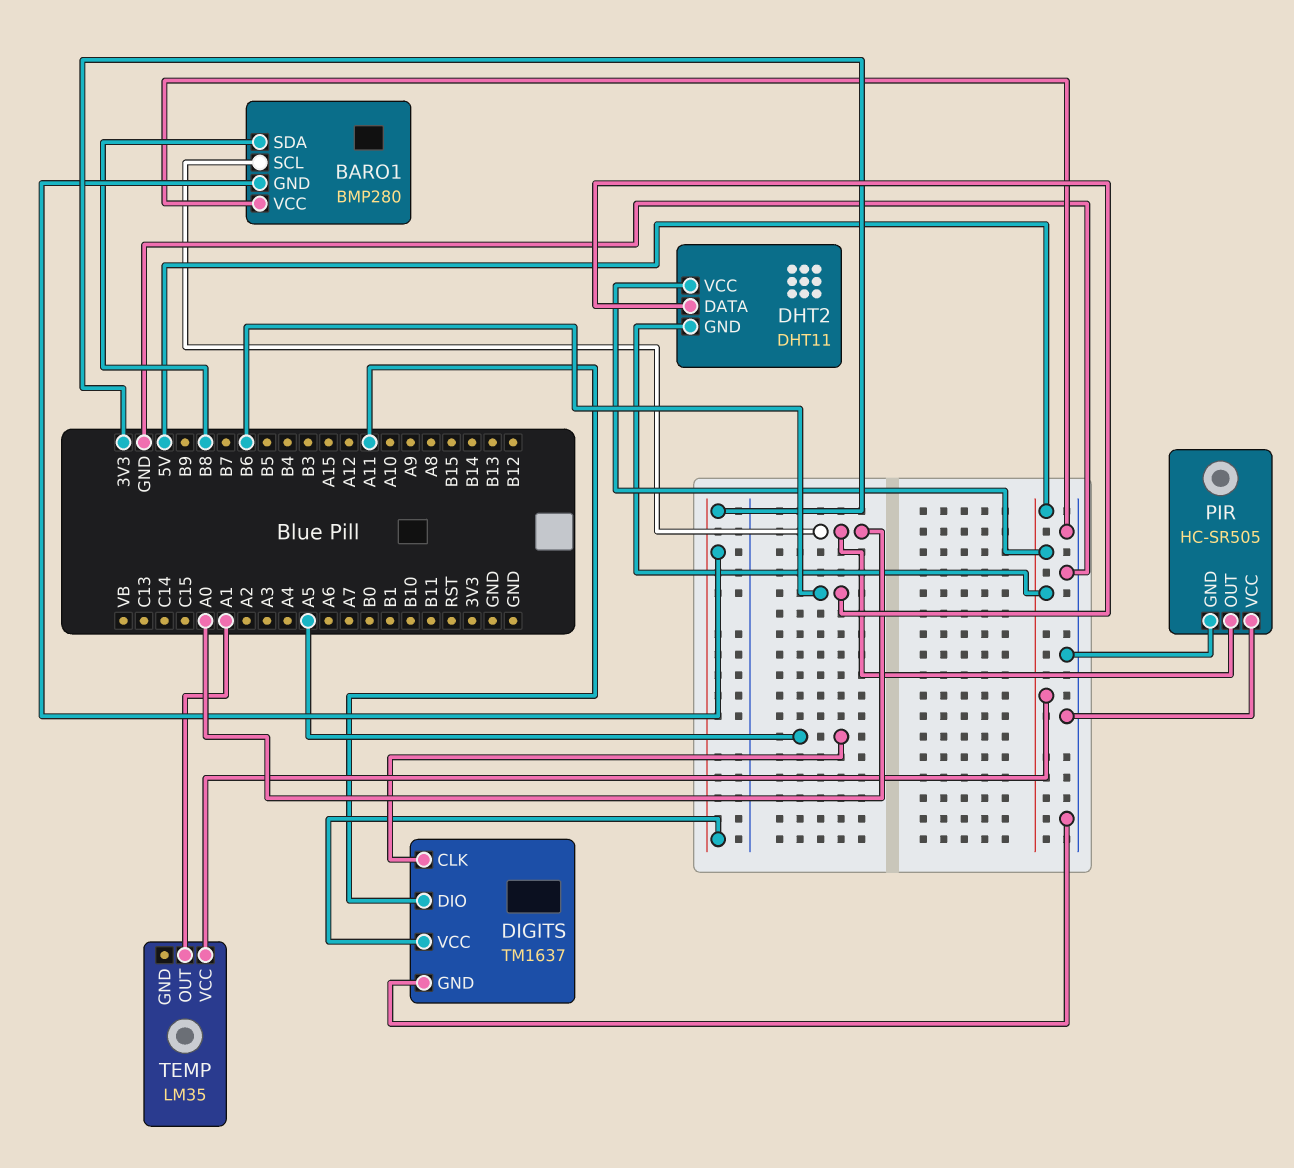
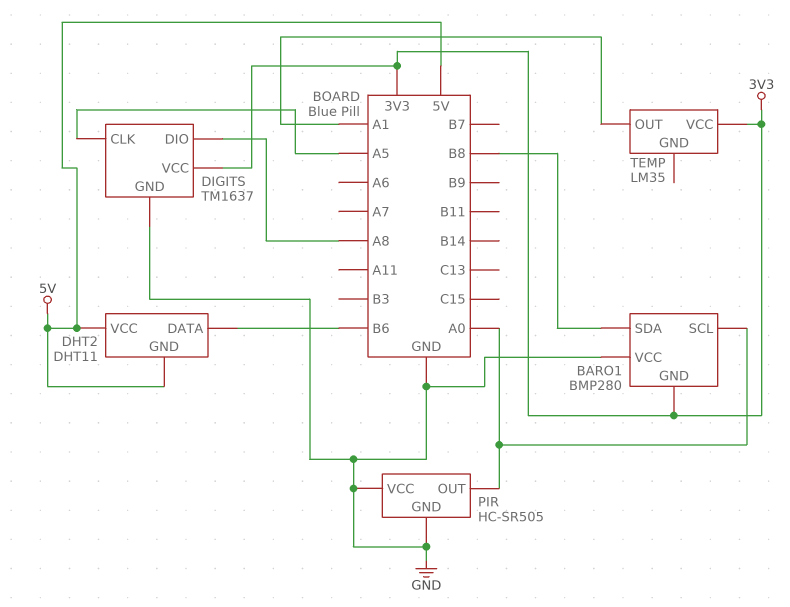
DIGITS pin DIO: A11 -> A8
TEMP pin VCC: 5V -> 3V3

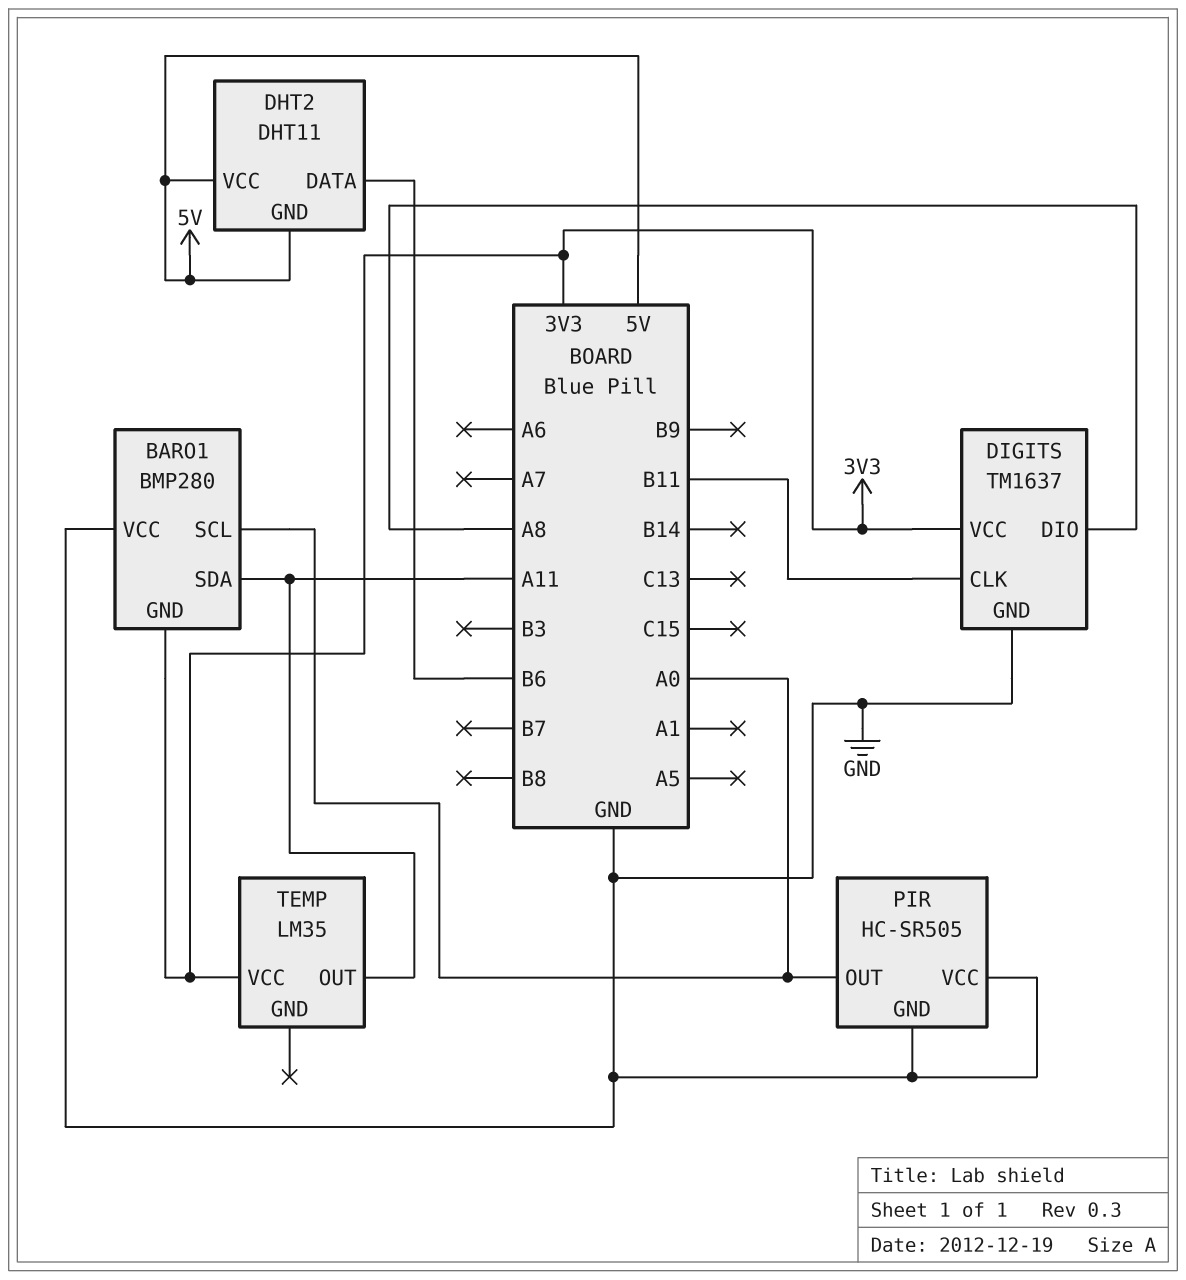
BARO1 pin SDA: B8 -> A11
DIGITS pin CLK: A5 -> B11
TEMP pin OUT: A1 -> A11

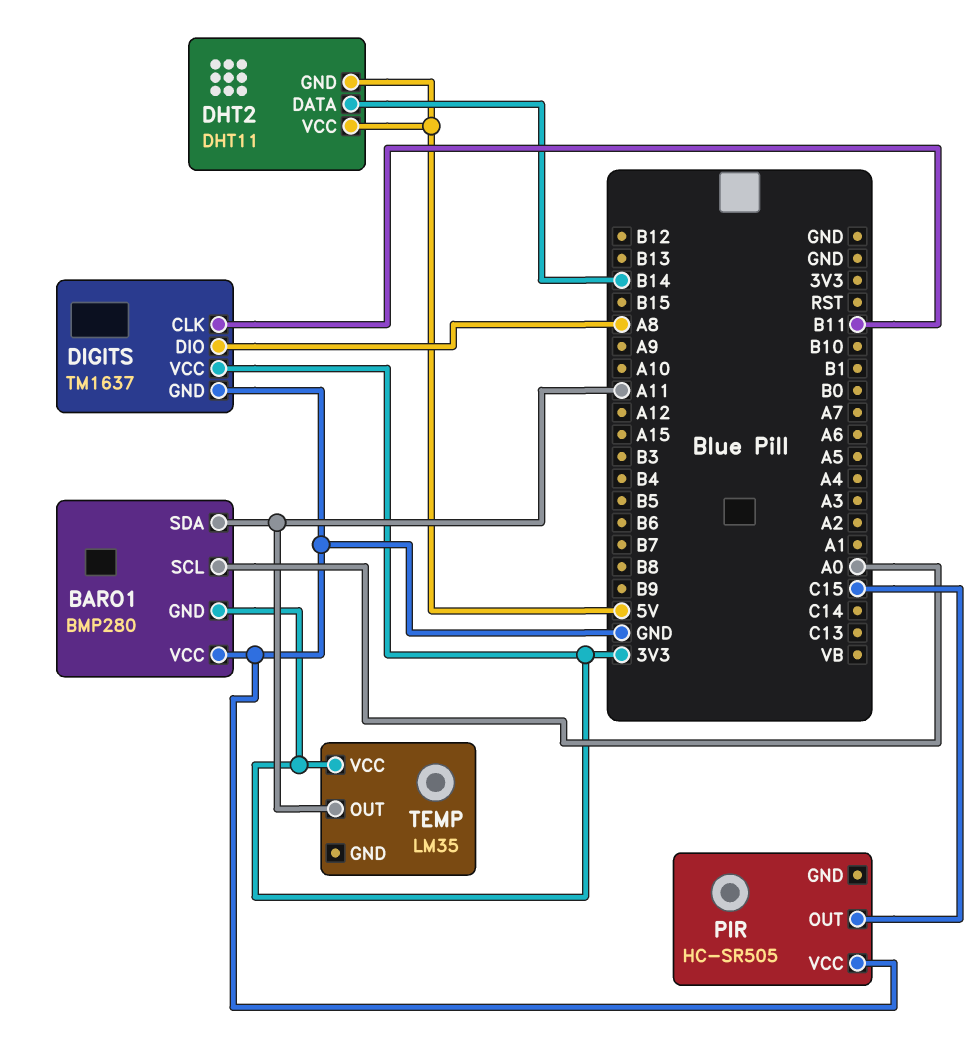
DHT2 pin DATA: B6 -> B14
PIR pin GND: GND -> none
PIR pin OUT: A0 -> C15

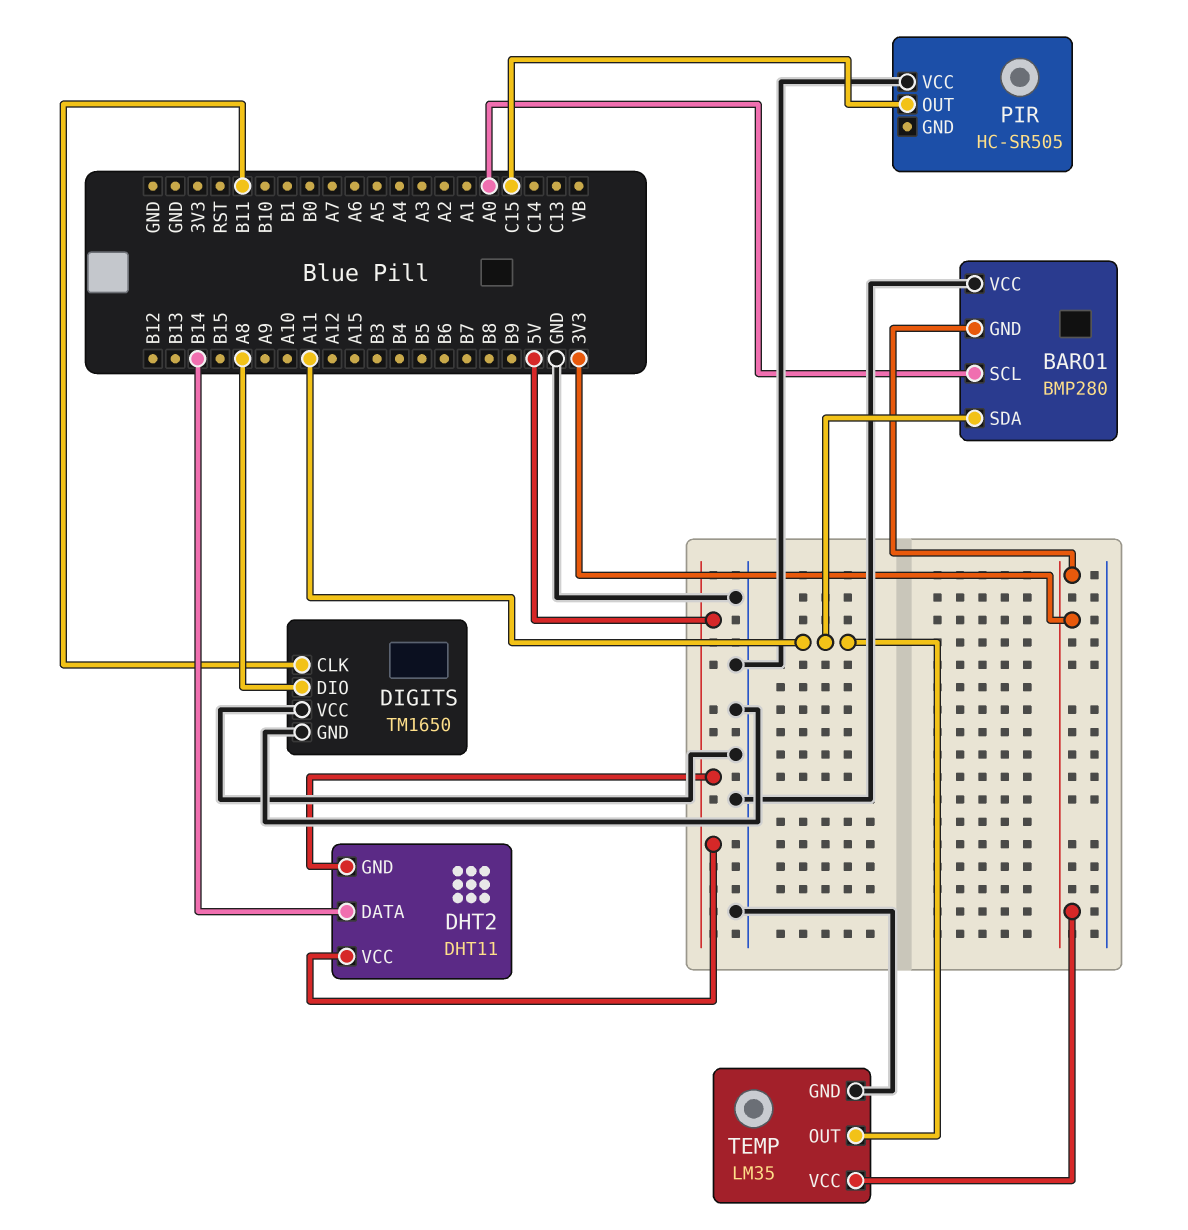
DIGITS: TM1637 -> TM1650
DIGITS pin VCC: 3V3 -> GND
TEMP pin GND: none -> GND

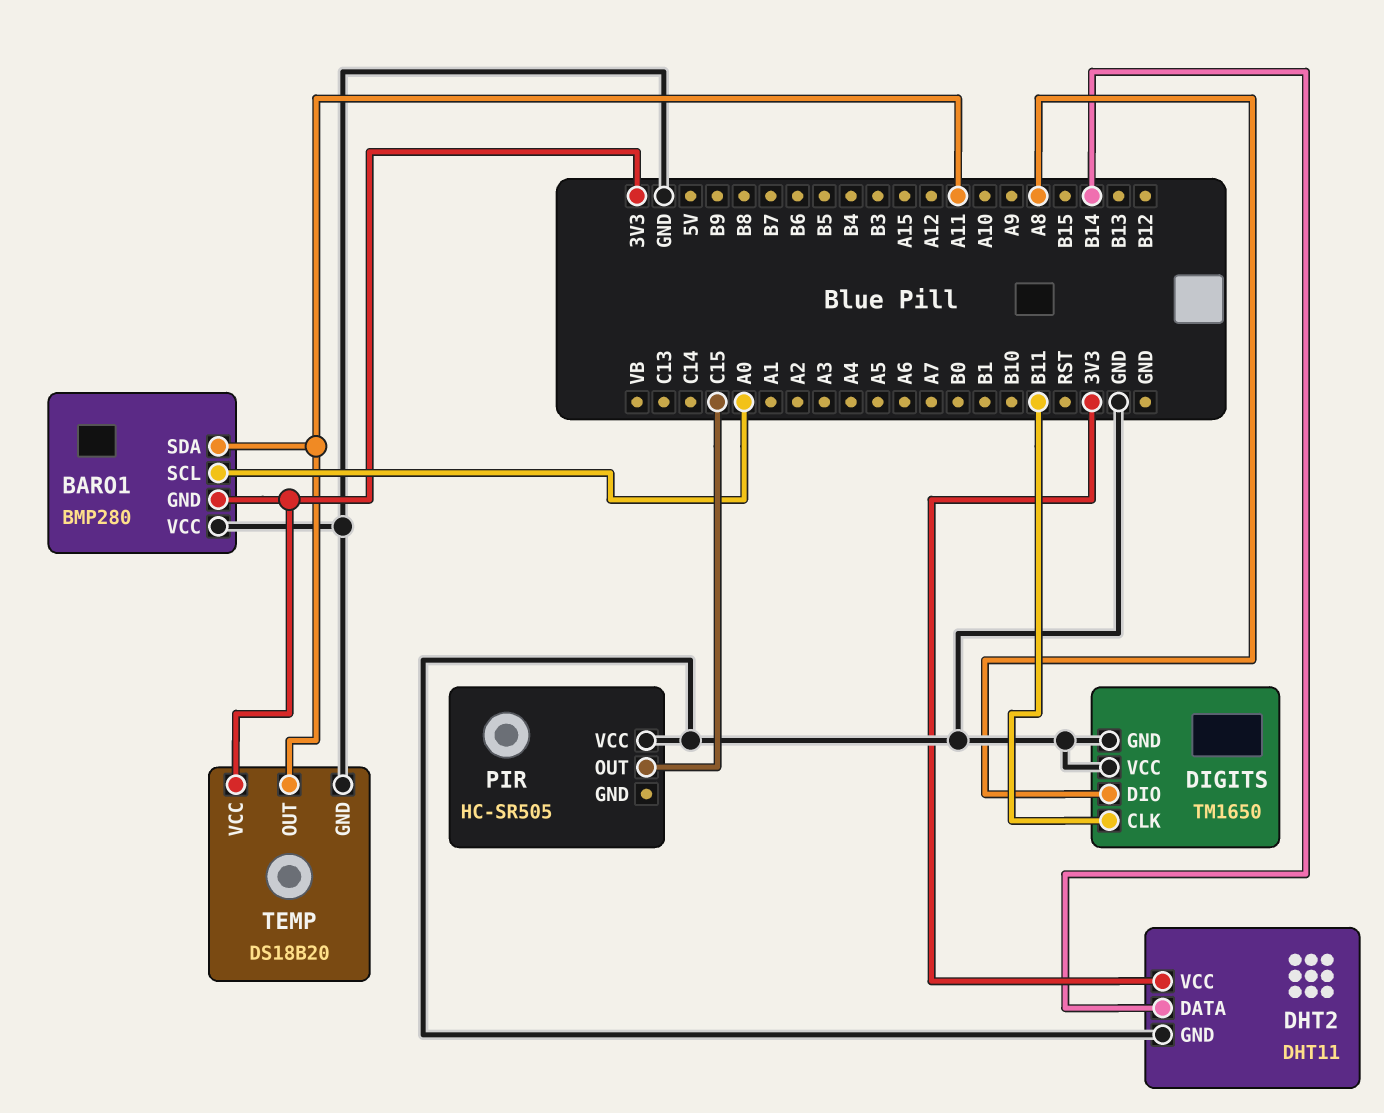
DHT2 pin GND: 5V -> GND
DHT2 pin VCC: 5V -> 3V3
TEMP: LM35 -> DS18B20

